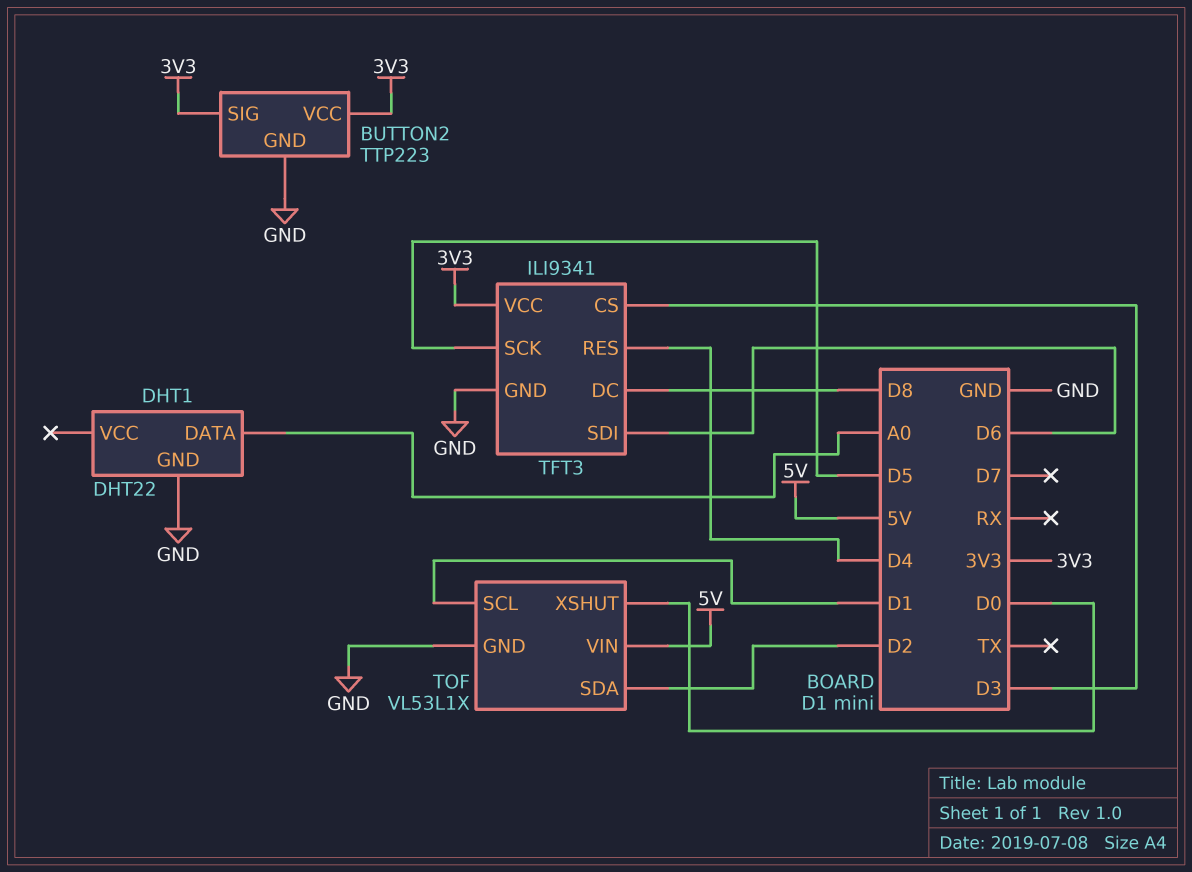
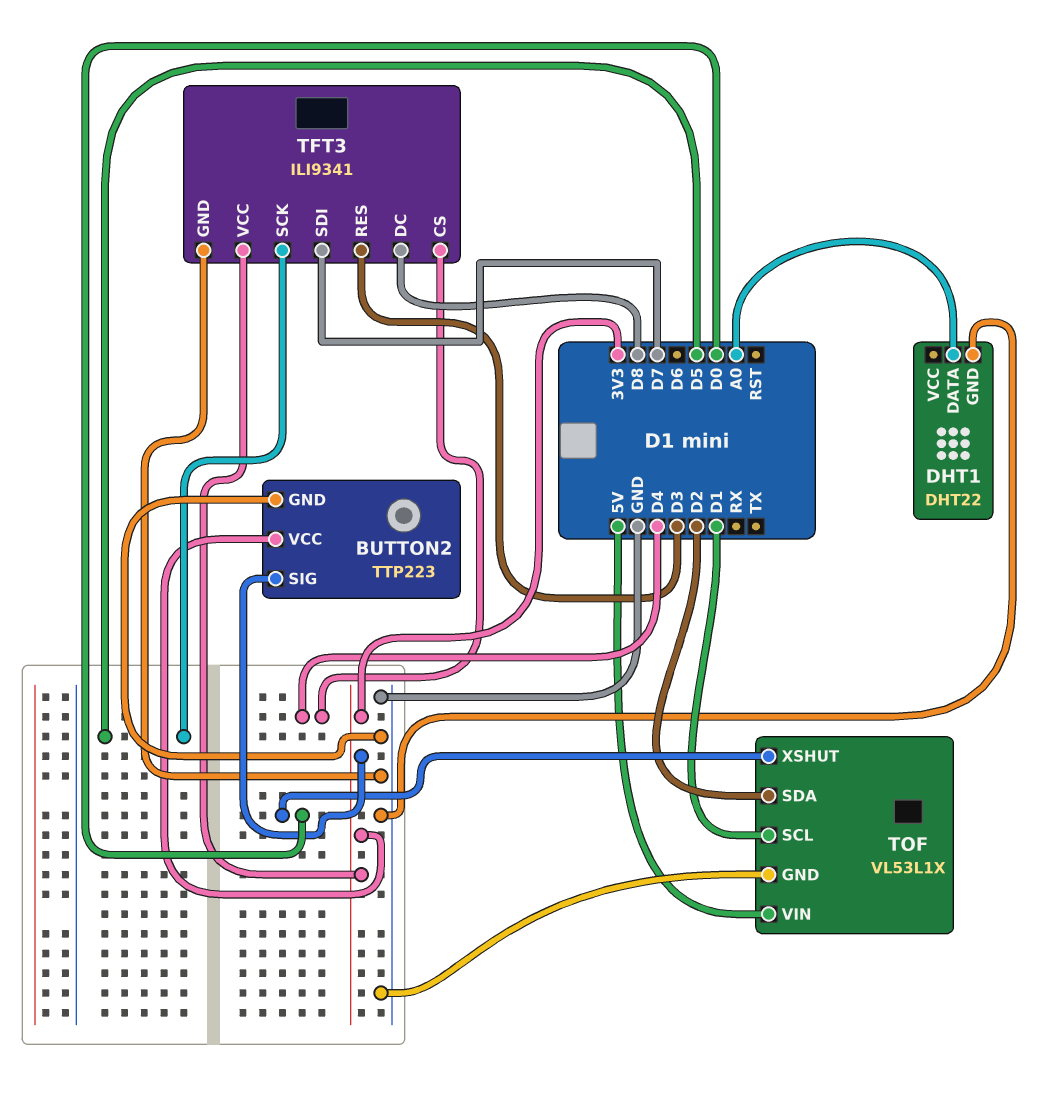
TFT3 pin CS: D3 -> D4
TFT3 pin RES: D4 -> D3
TFT3 pin SDI: D6 -> D7

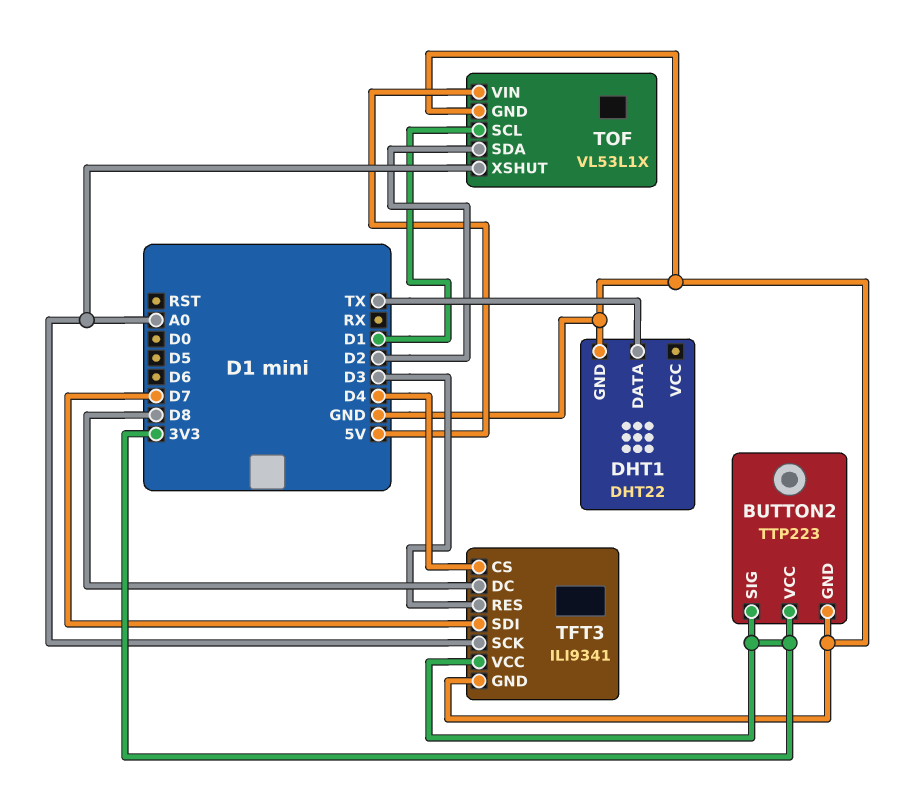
DHT1 pin DATA: A0 -> TX
TFT3 pin SCK: D5 -> A0
TOF pin XSHUT: D0 -> A0

